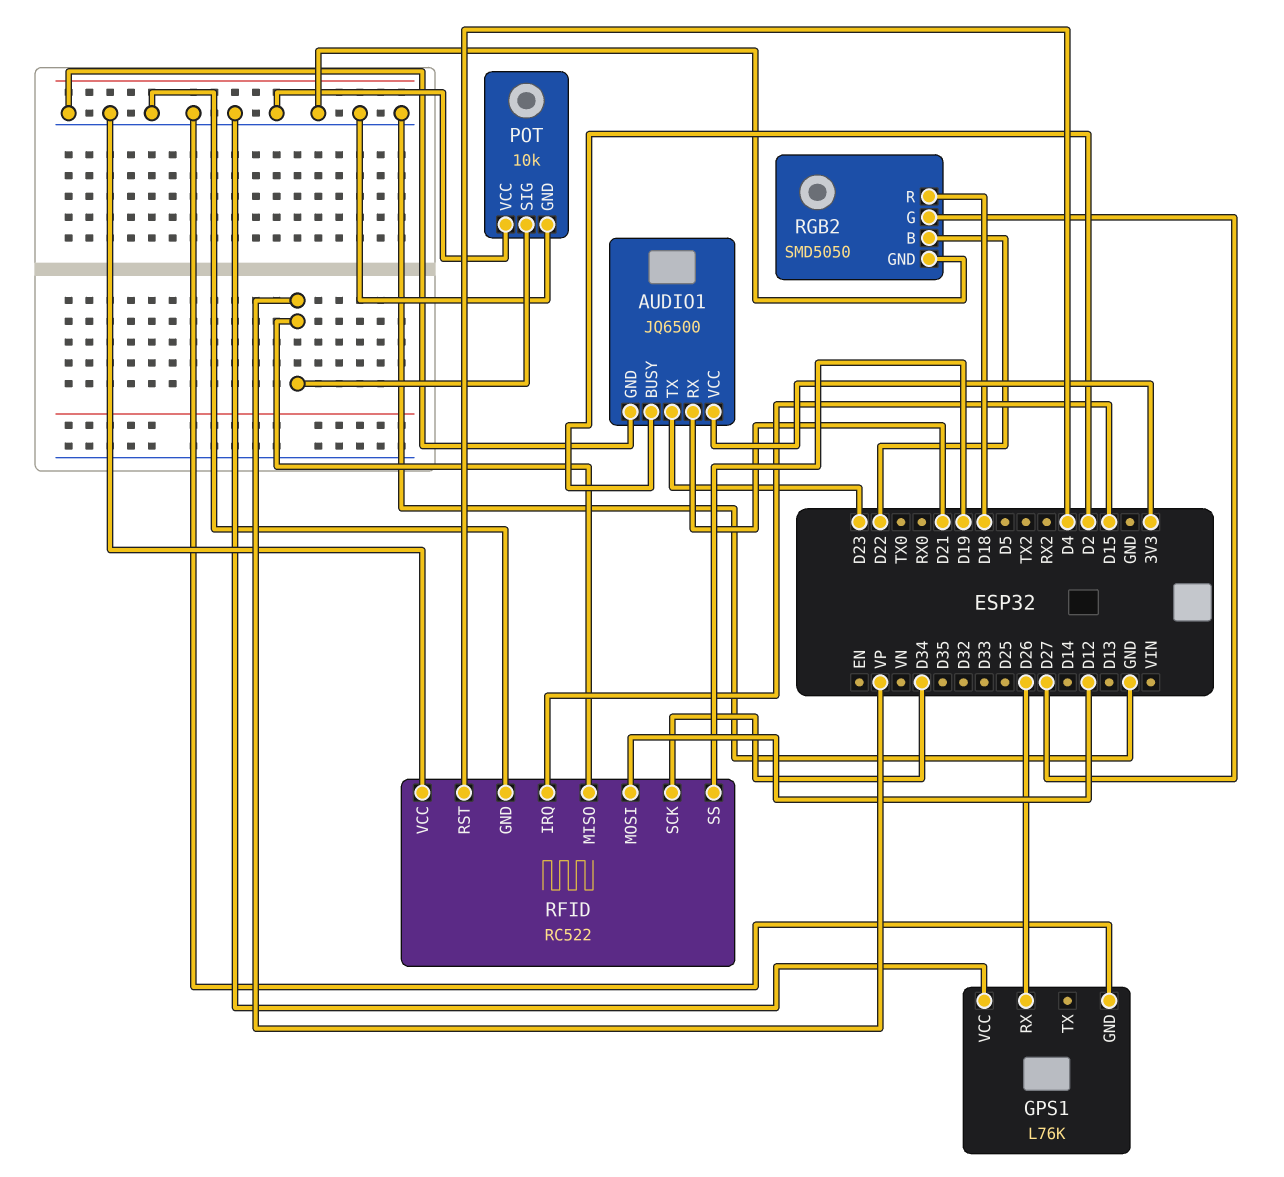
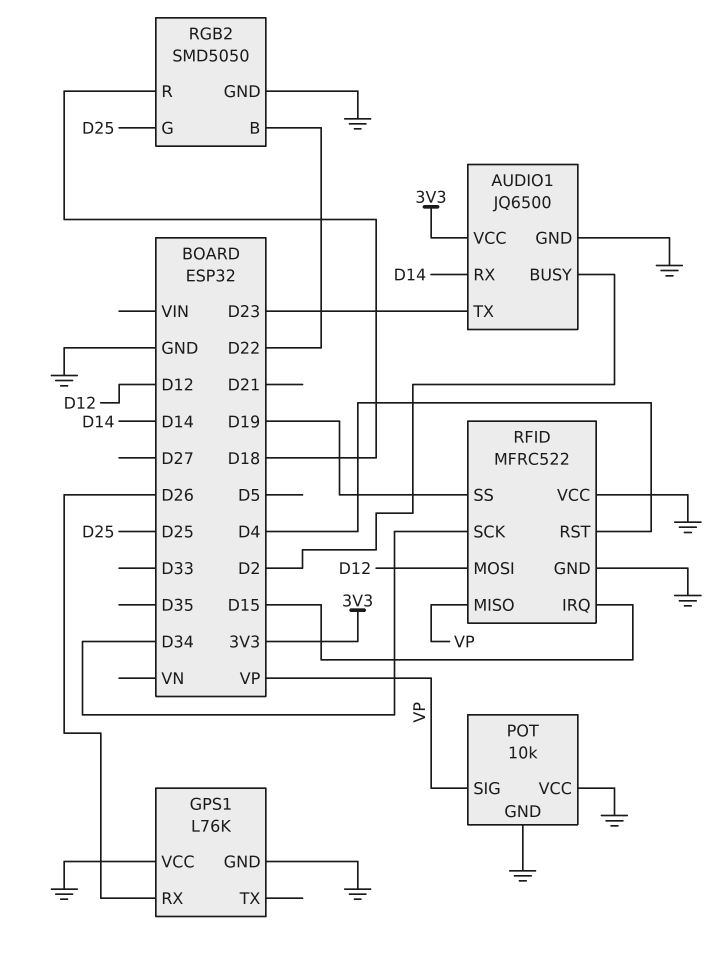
AUDIO1 pin RX: D21 -> D14
RFID: RC522 -> MFRC522
RGB2 pin G: D27 -> D25

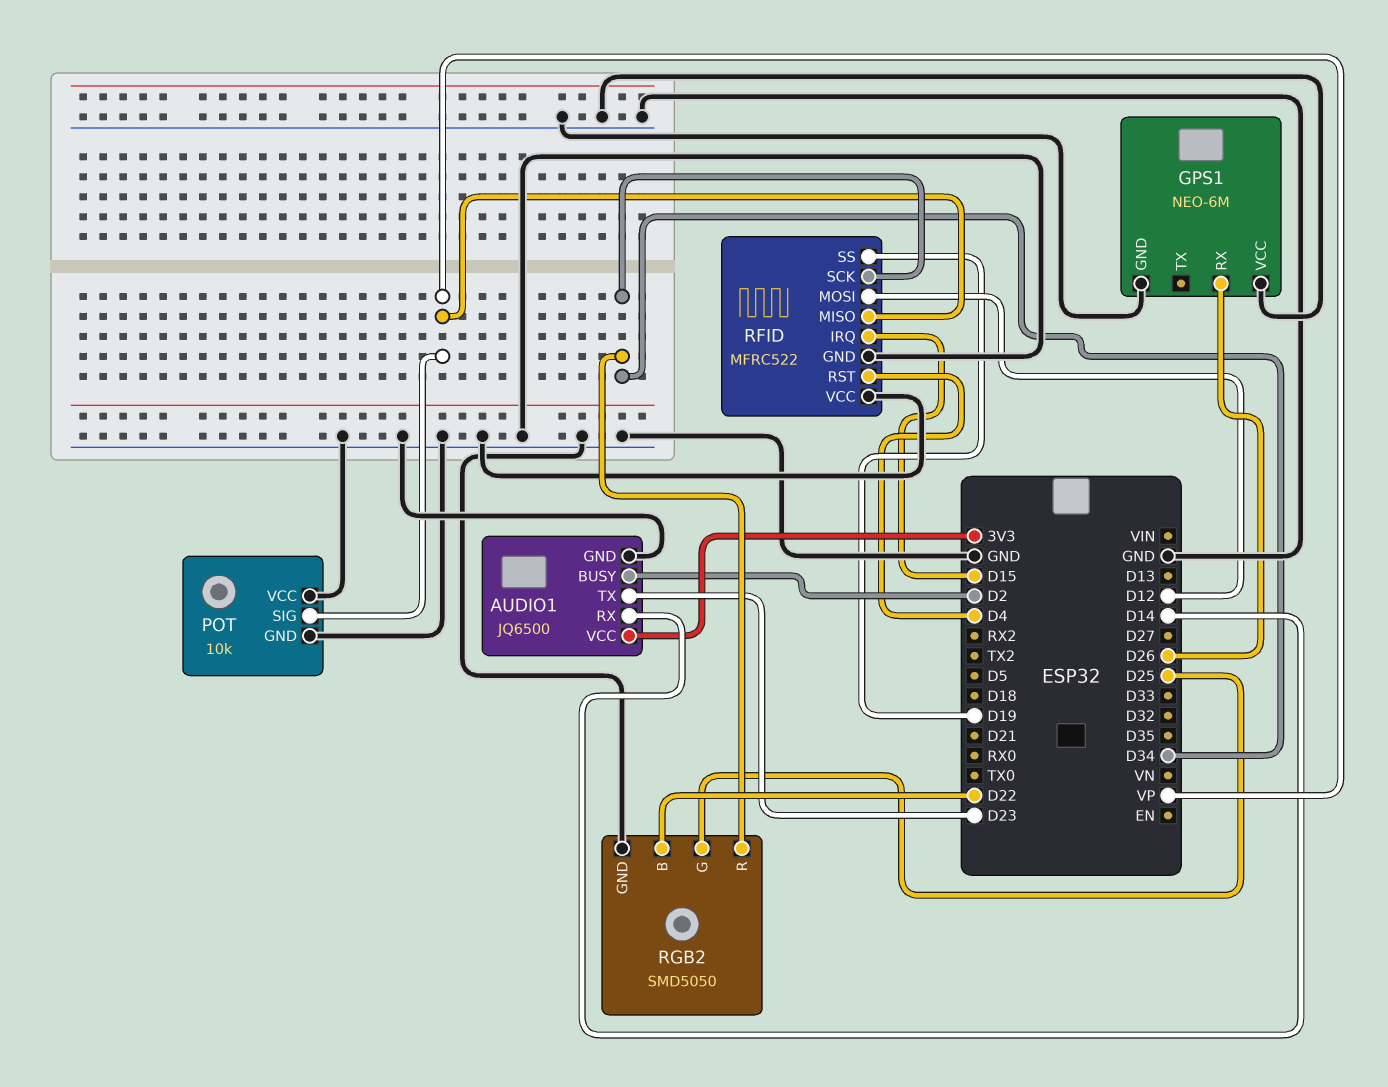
GPS1: L76K -> NEO-6M
RGB2 pin R: D18 -> D34

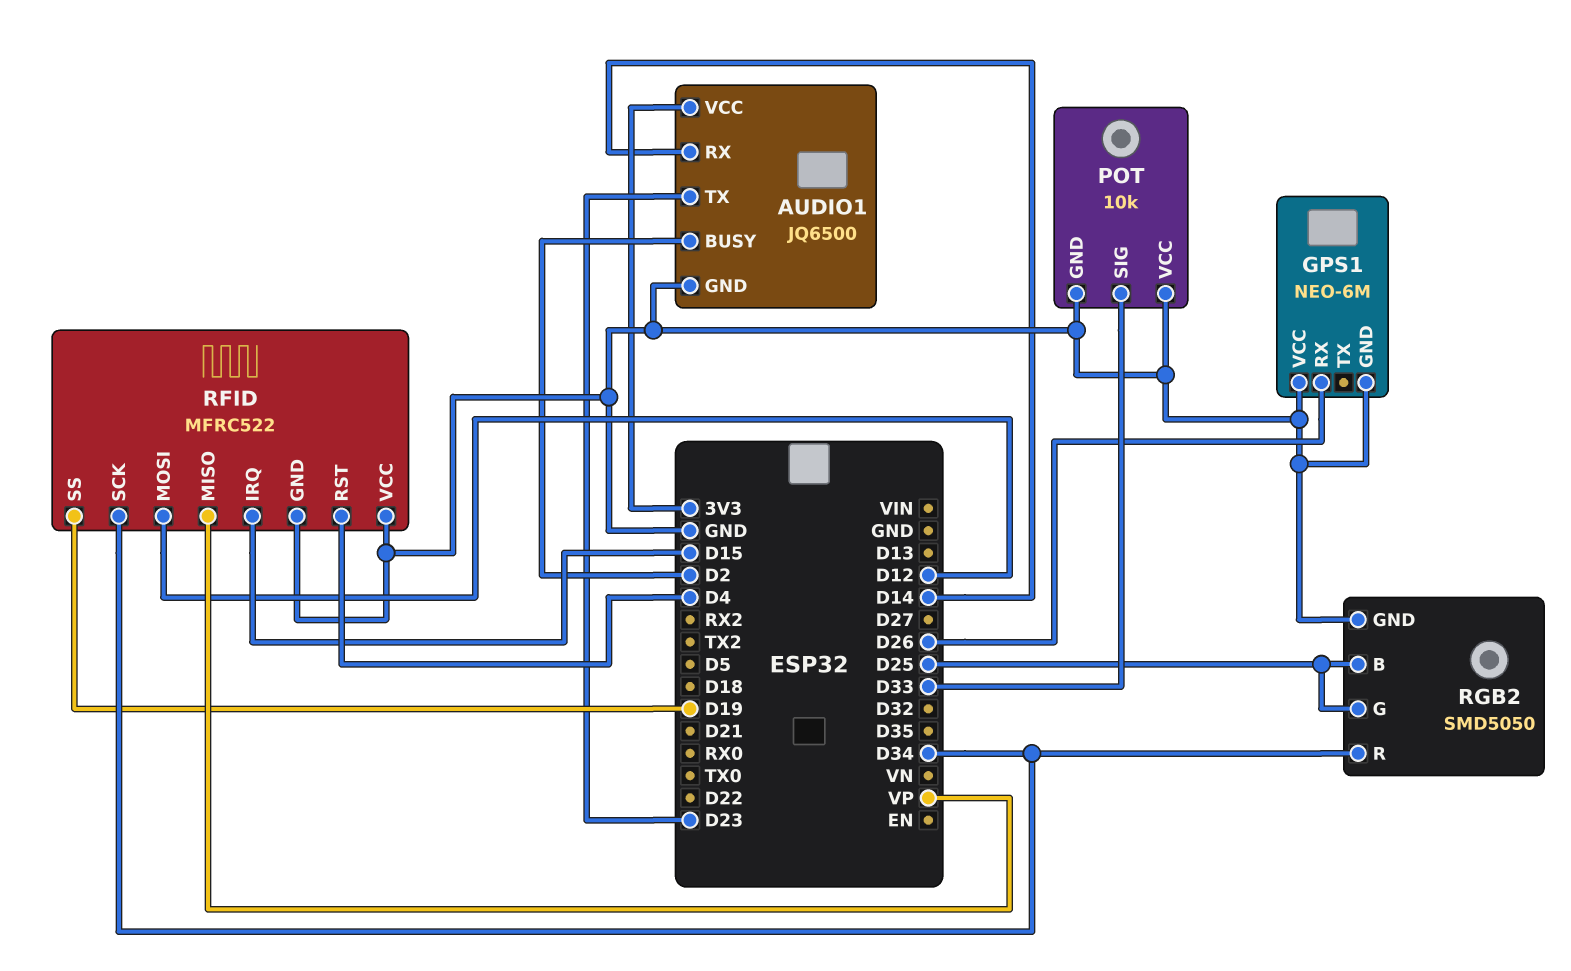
POT pin SIG: VP -> D33
RGB2 pin B: D22 -> D25

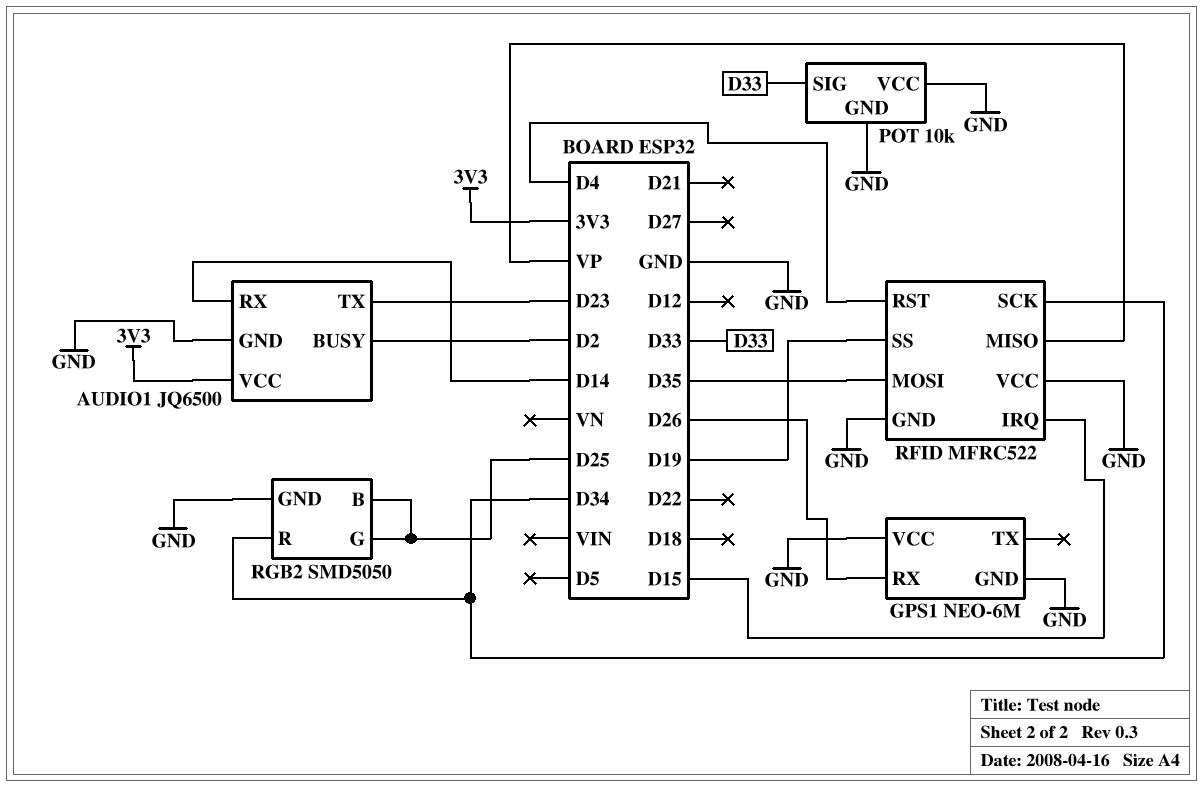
RFID pin MOSI: D12 -> D35

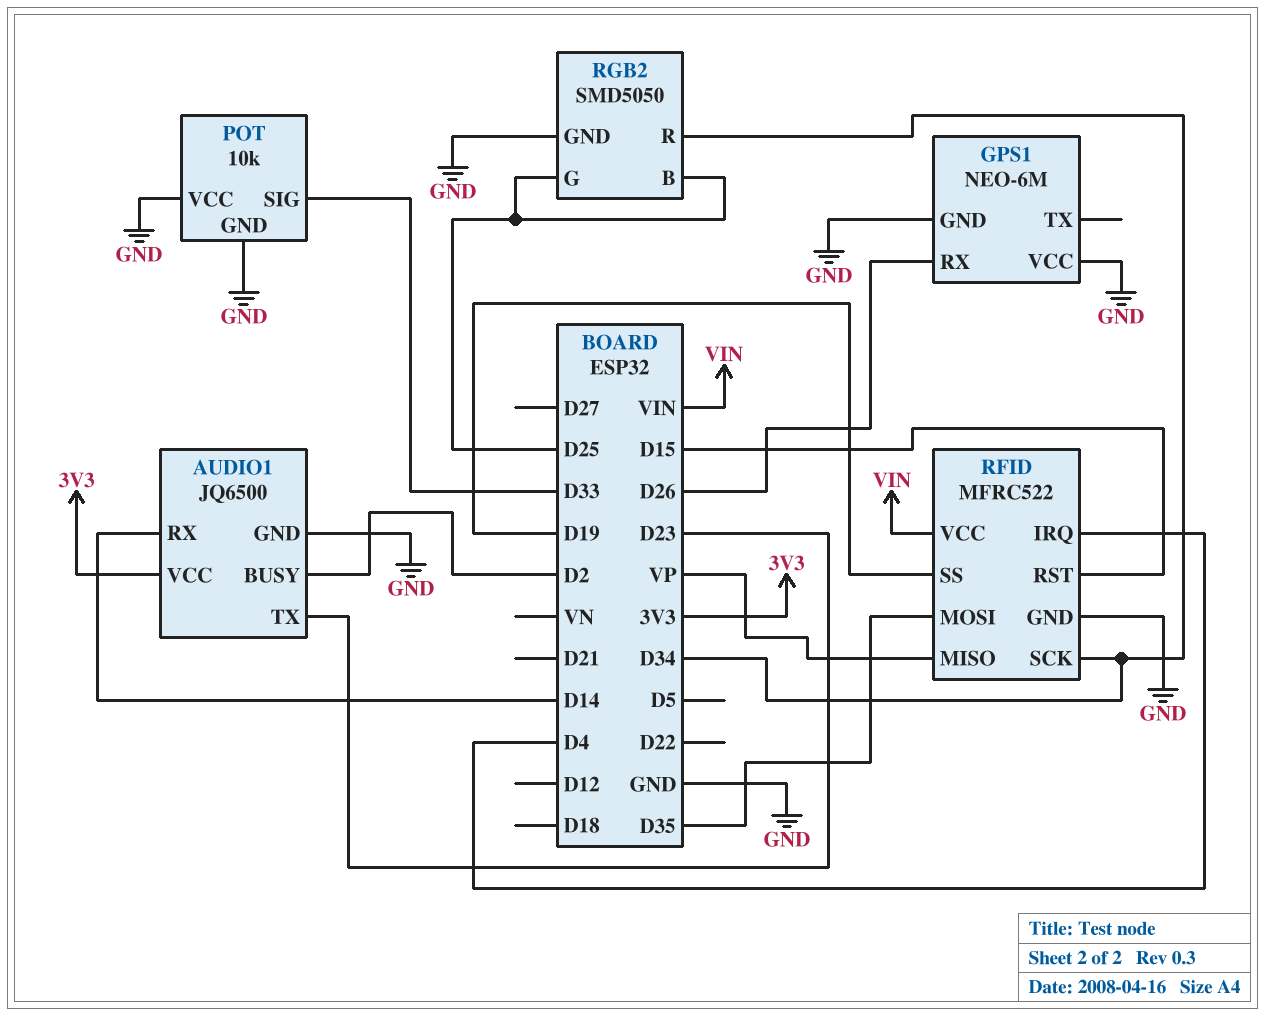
RFID pin IRQ: D15 -> D4
RFID pin RST: D4 -> D15
RFID pin VCC: GND -> VIN

